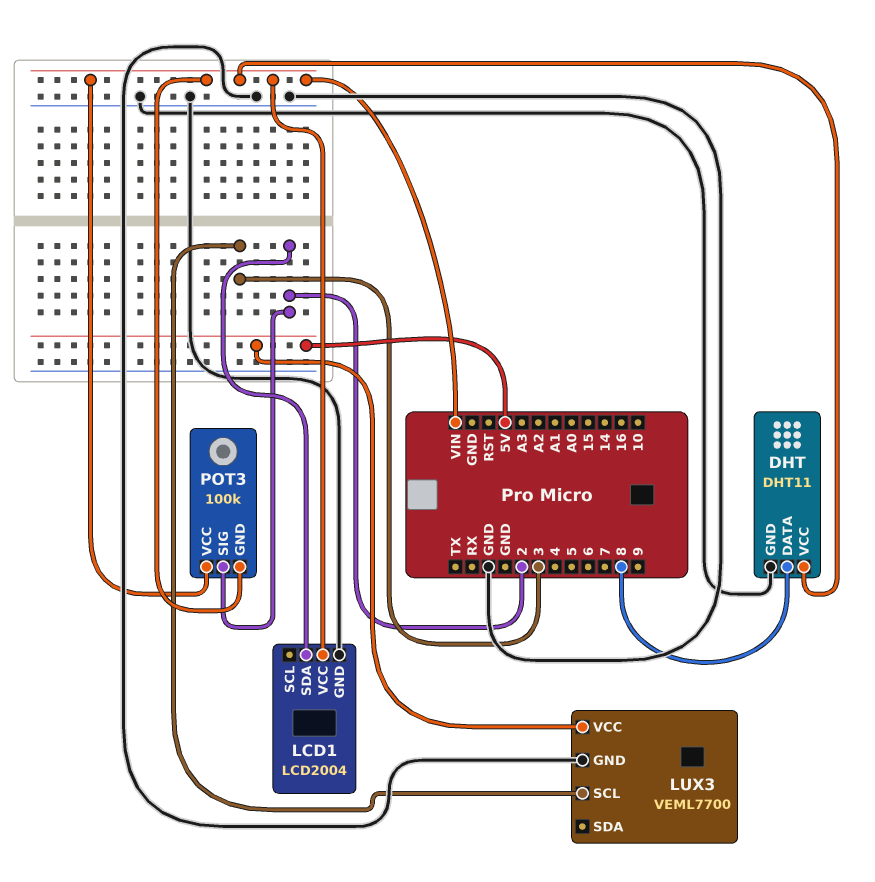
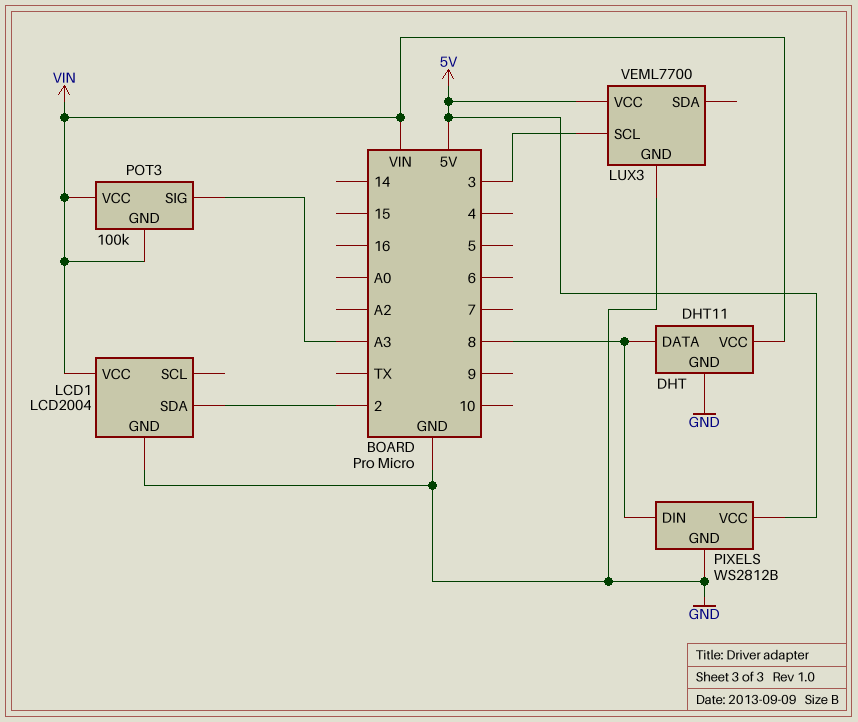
PIXELS: none -> WS2812B
PIXELS pin DIN: none -> 8
PIXELS pin GND: none -> GND
PIXELS pin VCC: none -> 5V
POT3 pin SIG: 2 -> A3

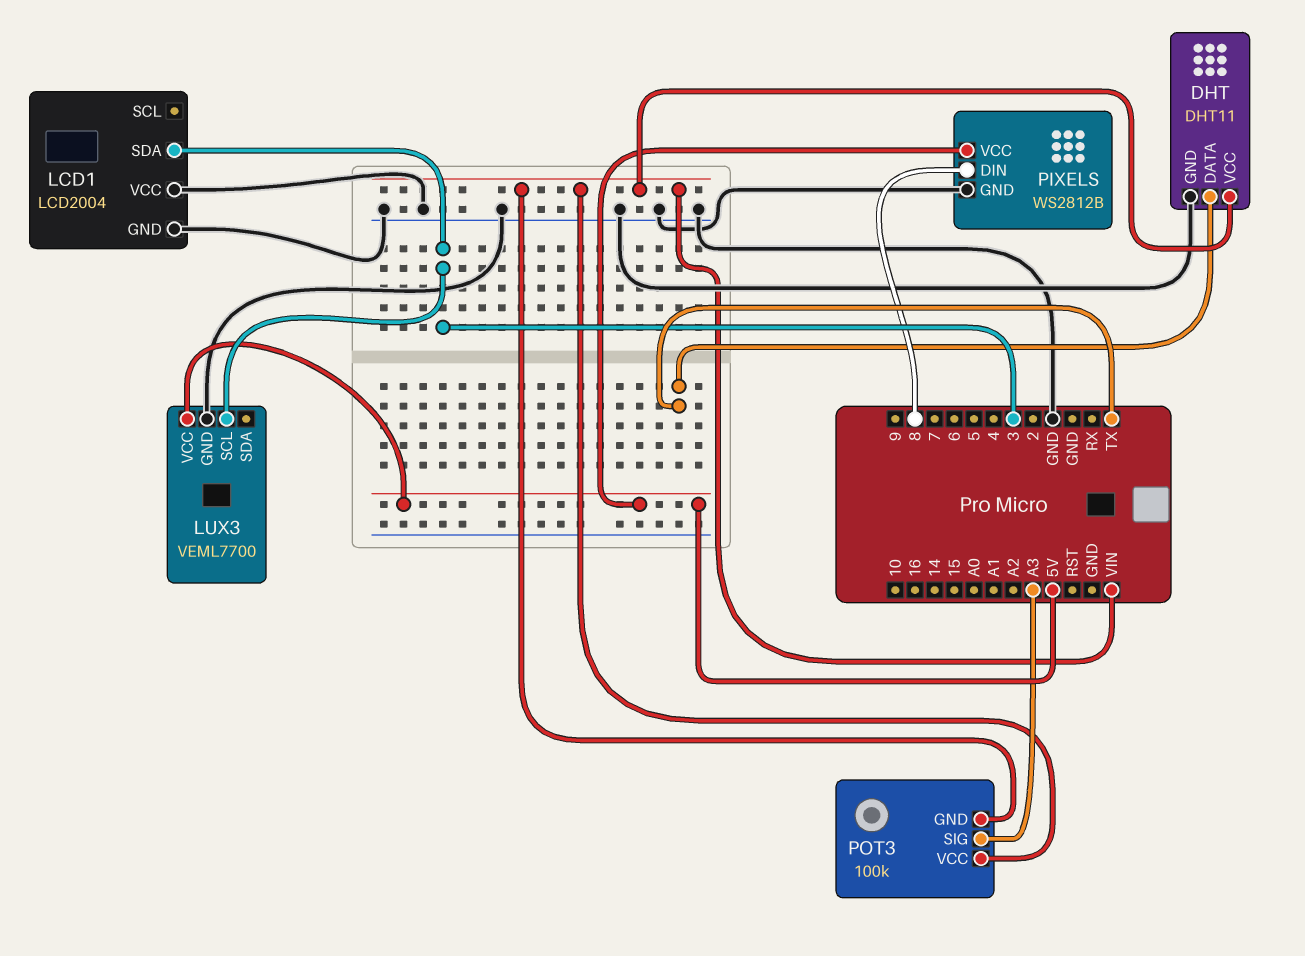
DHT pin DATA: 8 -> TX
LCD1 pin SDA: 2 -> 3
LCD1 pin VCC: VIN -> GND

